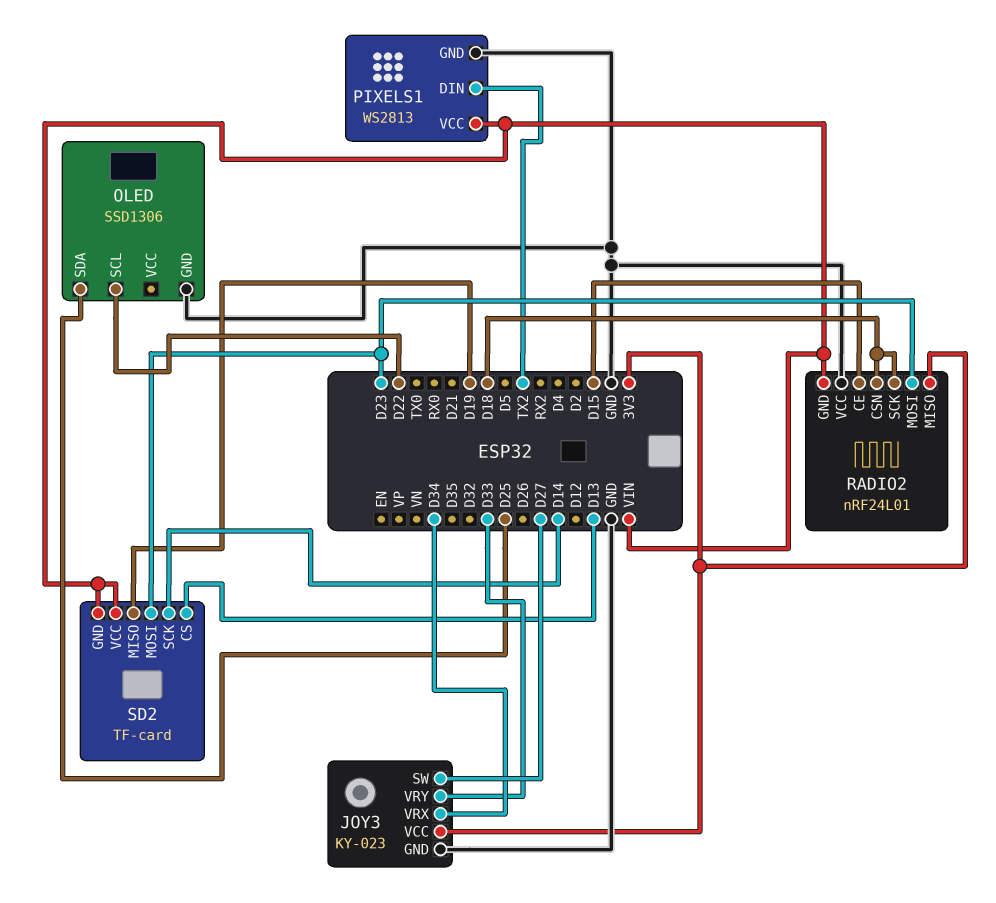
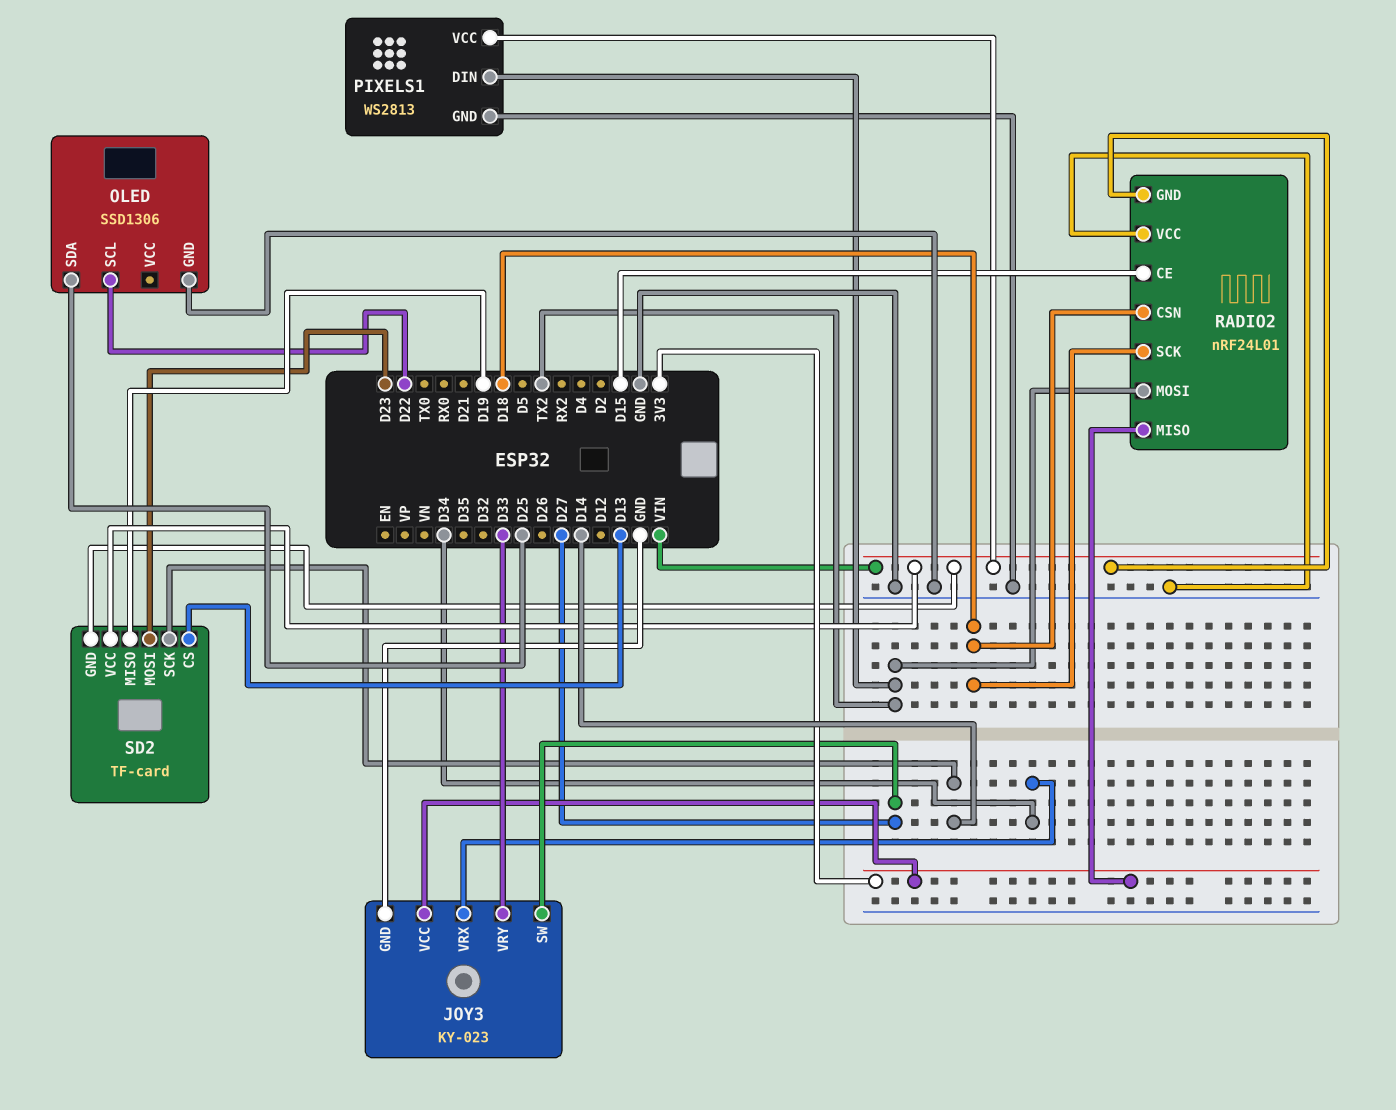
RADIO2 pin MOSI: D23 -> TX2

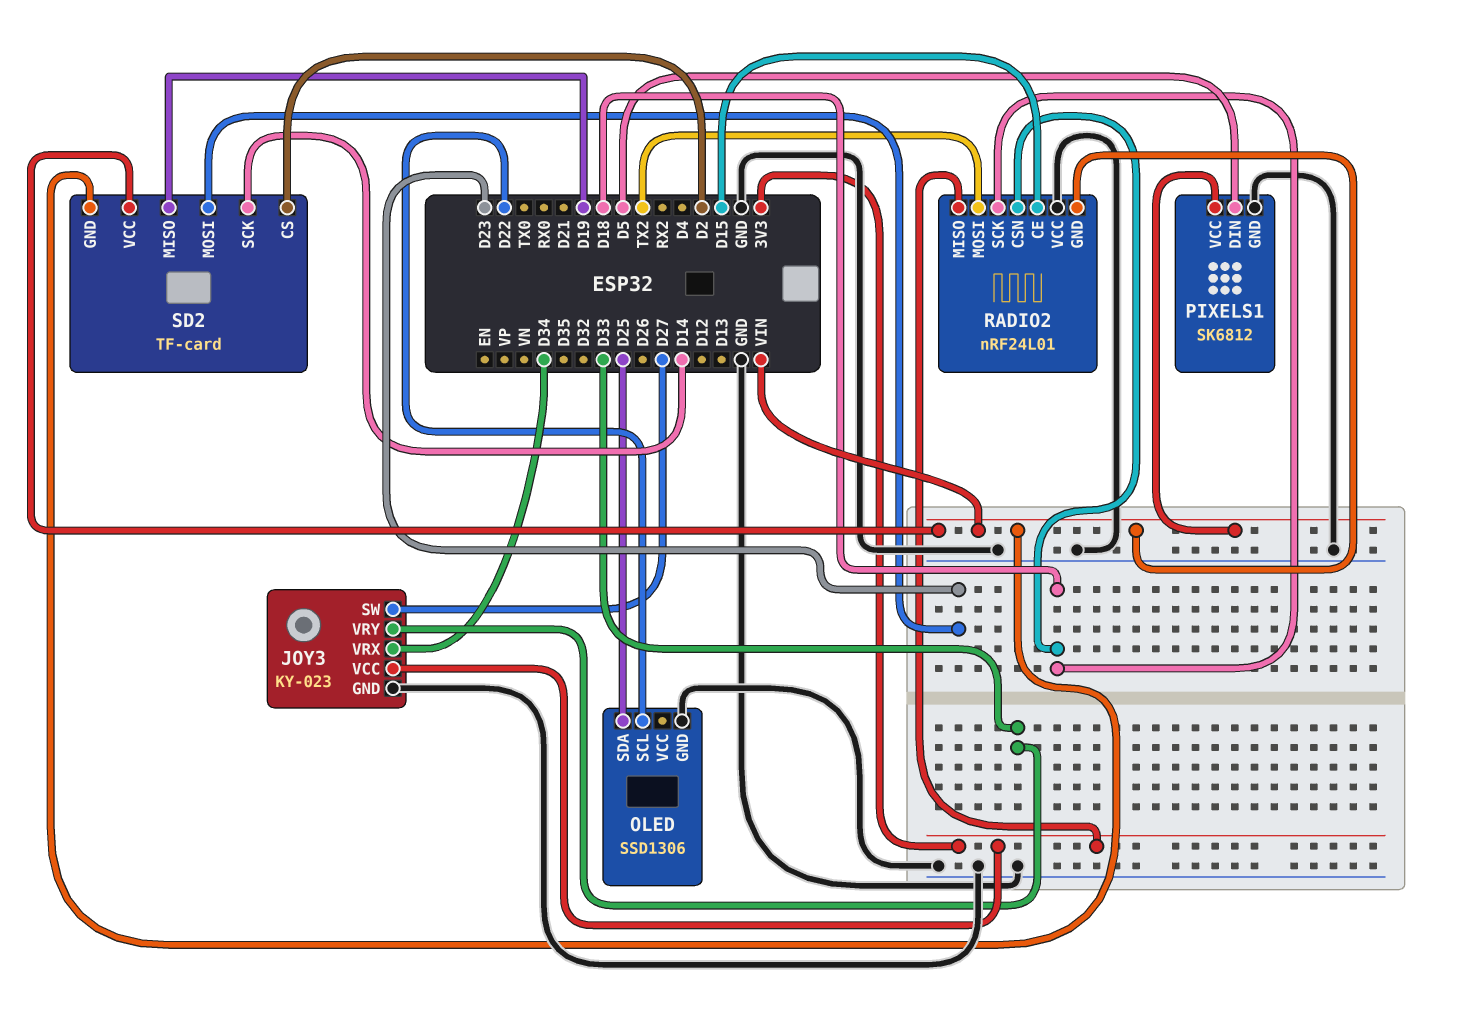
PIXELS1: WS2813 -> SK6812
PIXELS1 pin DIN: TX2 -> D5
SD2 pin CS: D13 -> D2

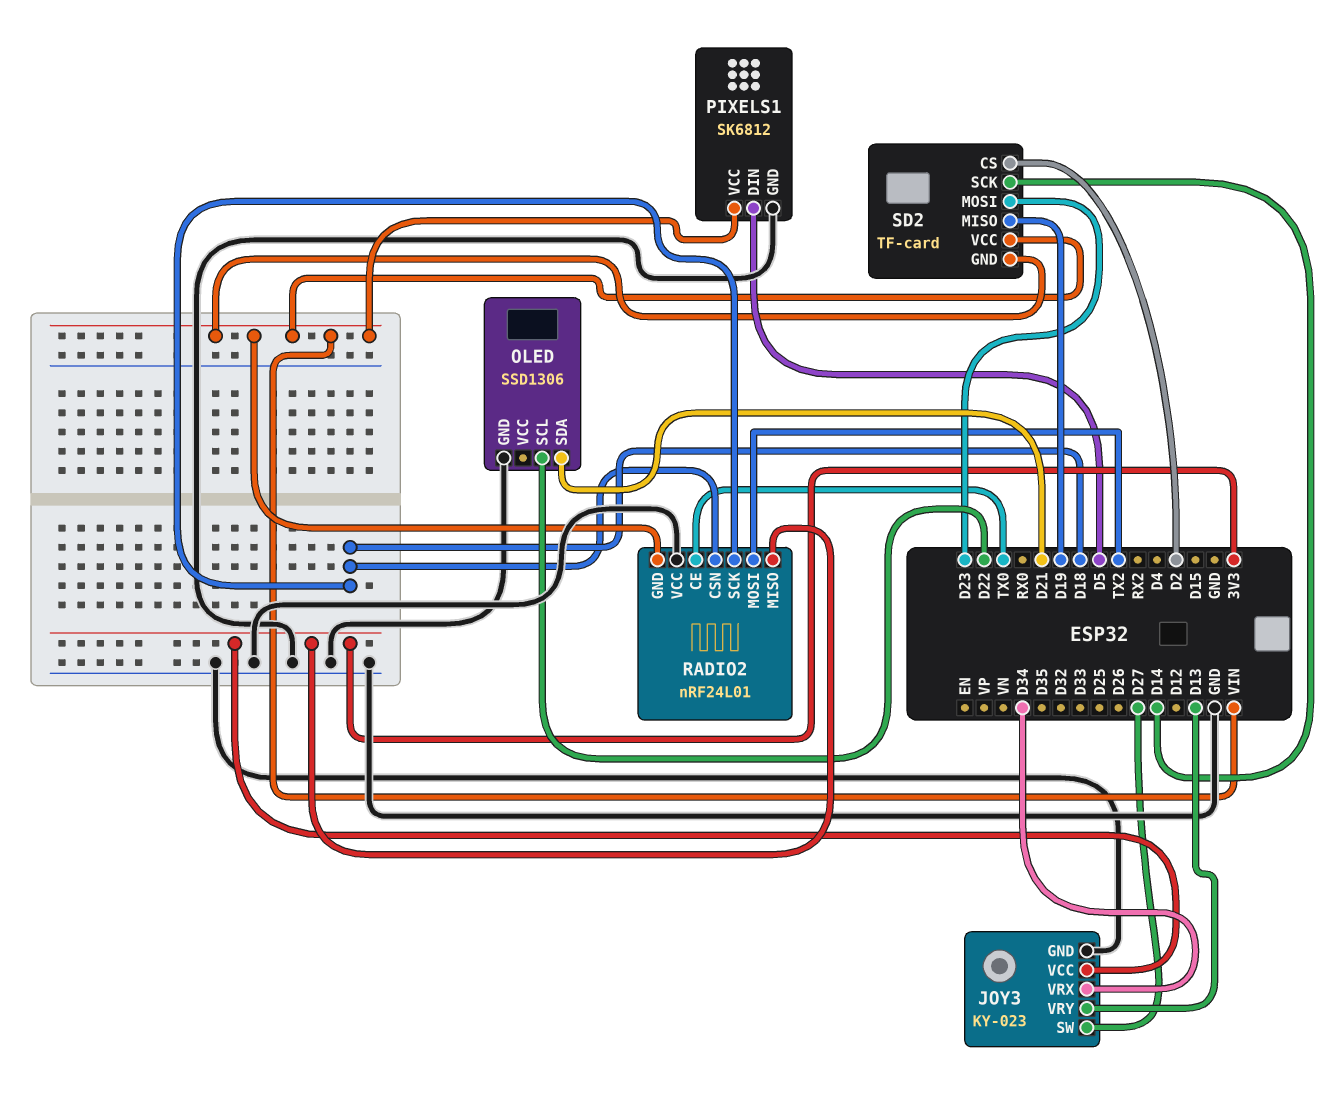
JOY3 pin VRY: D33 -> D13
OLED pin SDA: D25 -> D21
RADIO2 pin CE: D15 -> TX0

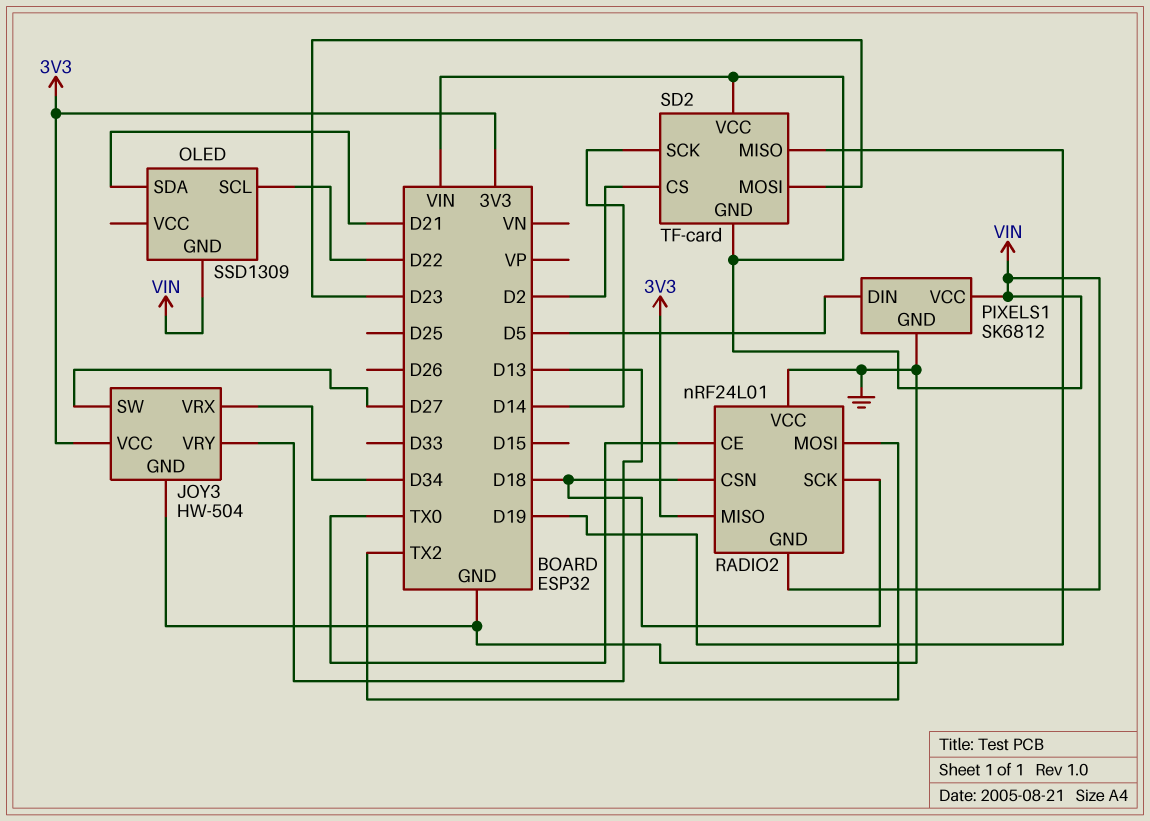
JOY3: KY-023 -> HW-504
OLED: SSD1306 -> SSD1309
OLED pin GND: GND -> VIN

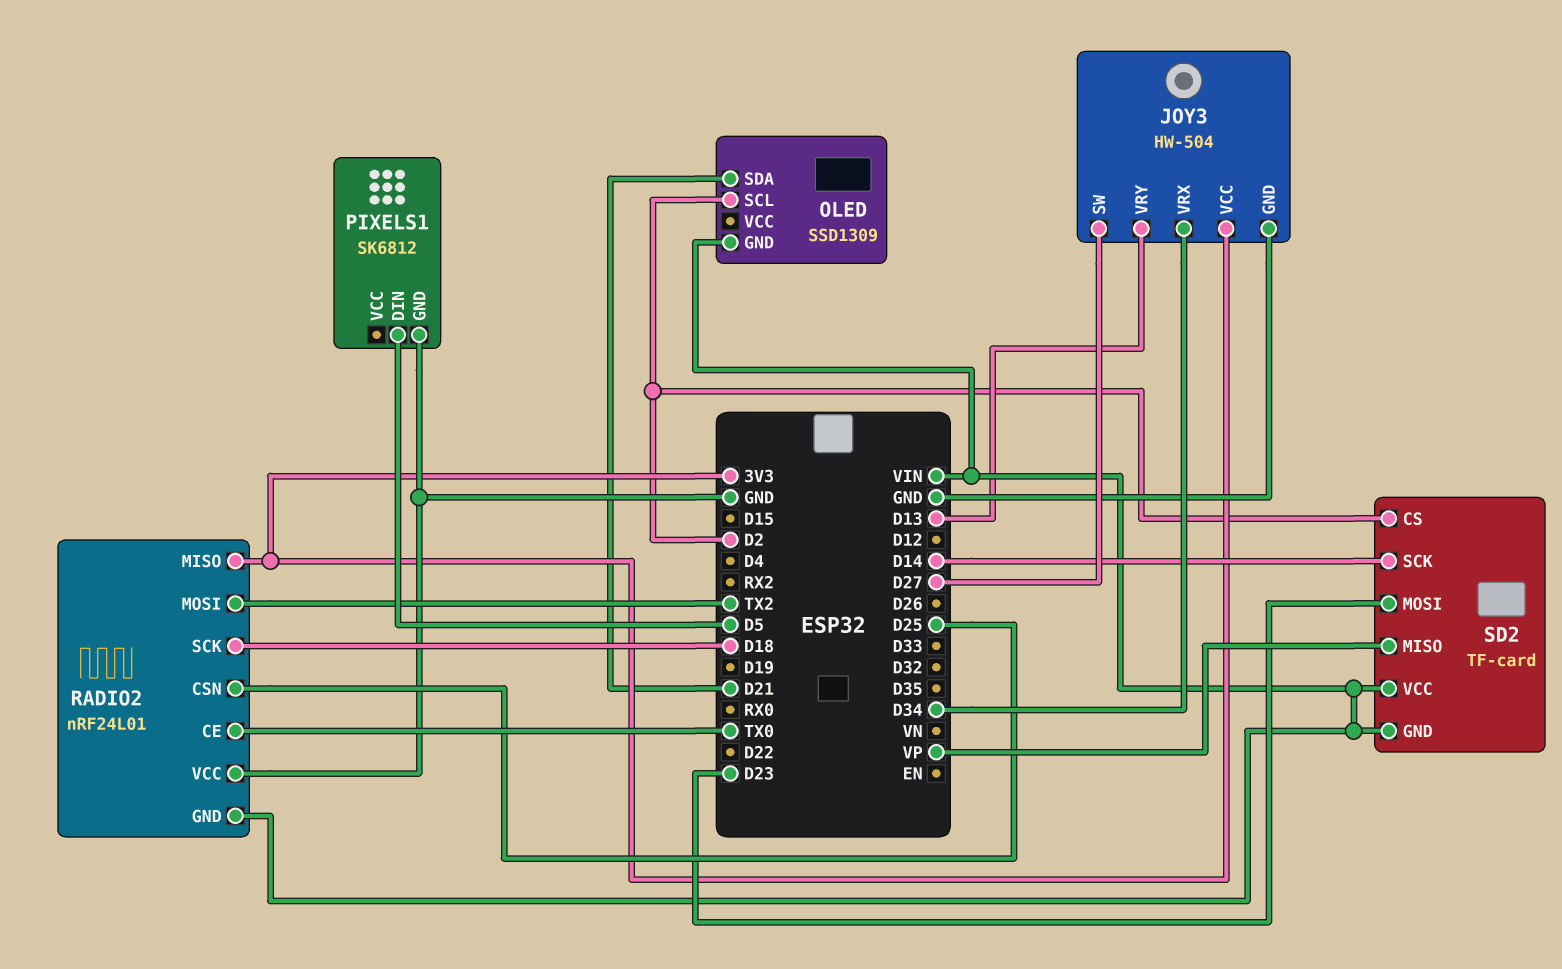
OLED pin SCL: D22 -> D2
PIXELS1 pin VCC: VIN -> none
RADIO2 pin CSN: D18 -> D25
SD2 pin MISO: D19 -> VP

